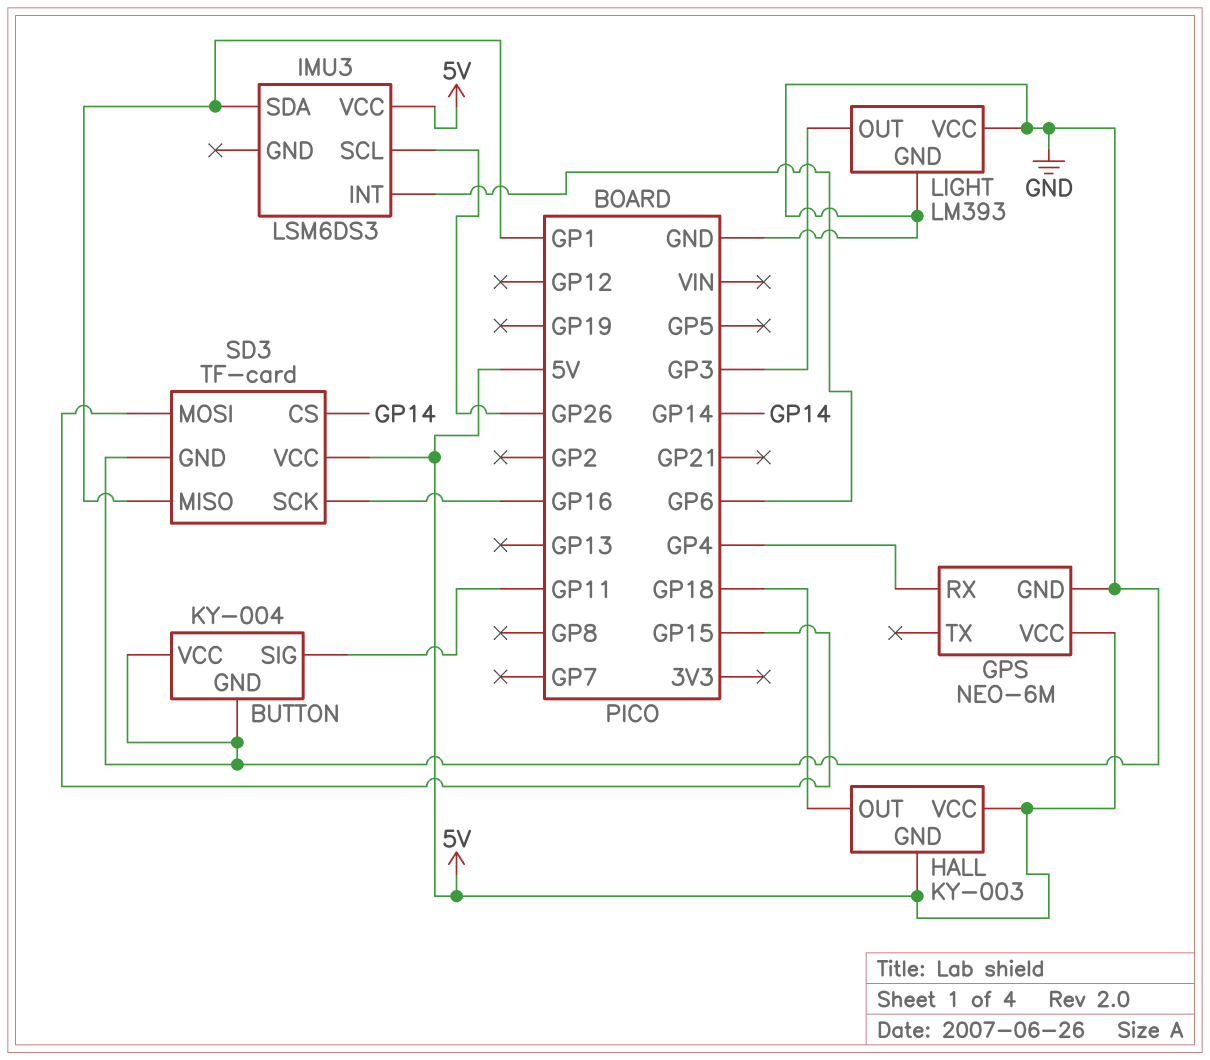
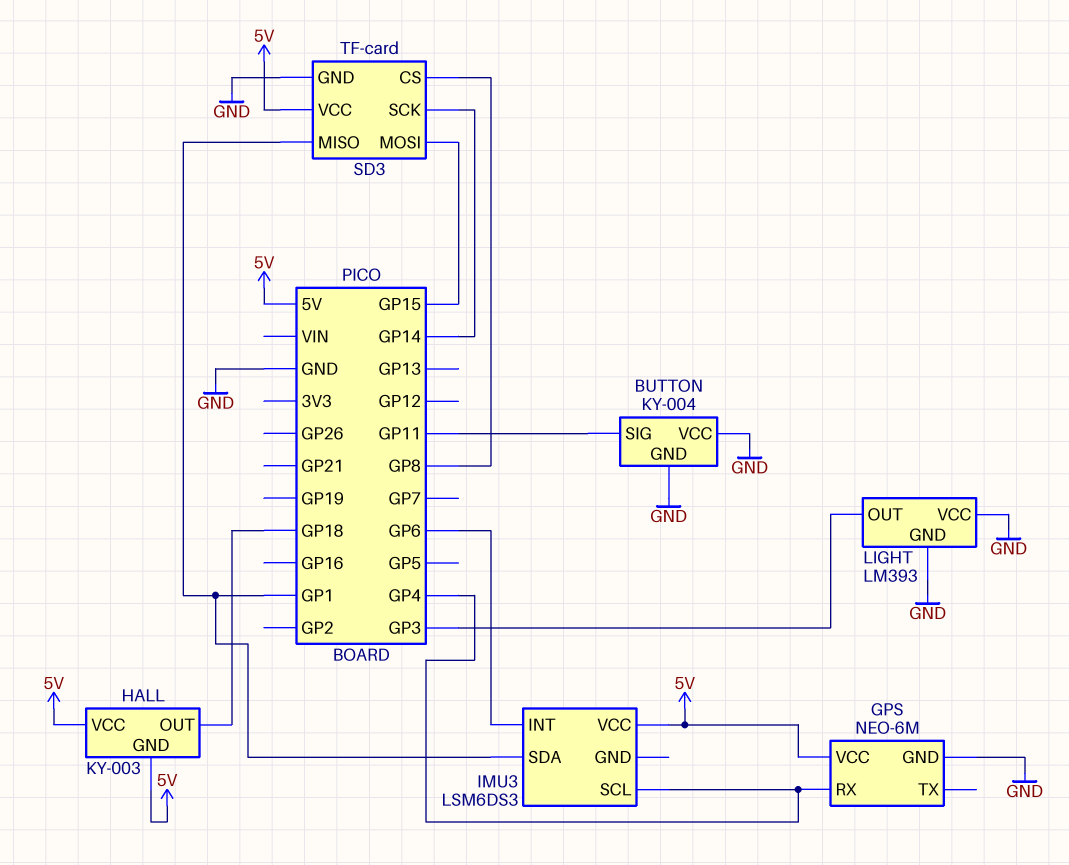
IMU3 pin SCL: GP26 -> GP4
SD3 pin CS: GP14 -> GP8
SD3 pin SCK: GP16 -> GP14

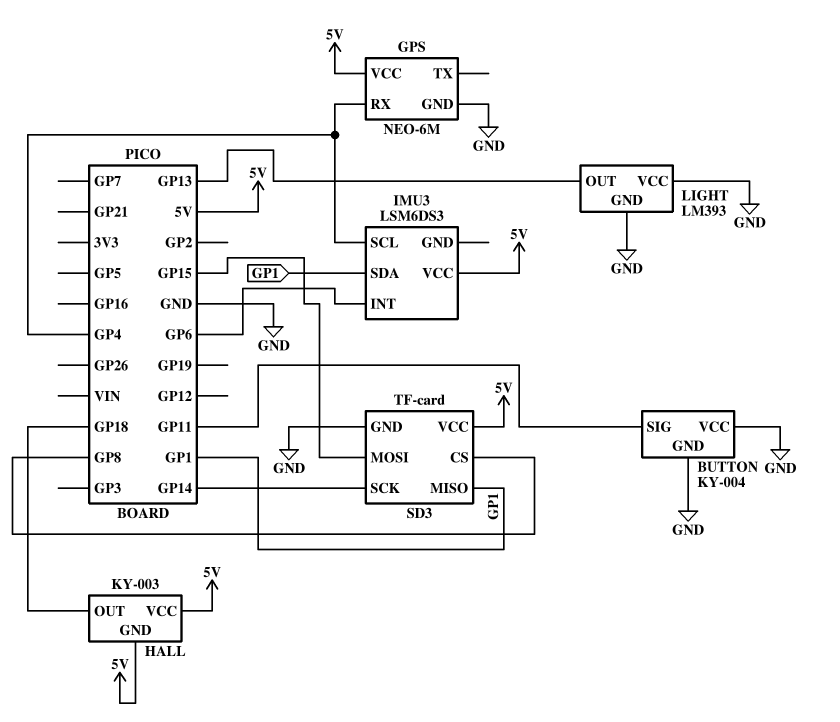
LIGHT pin OUT: GP3 -> GP13

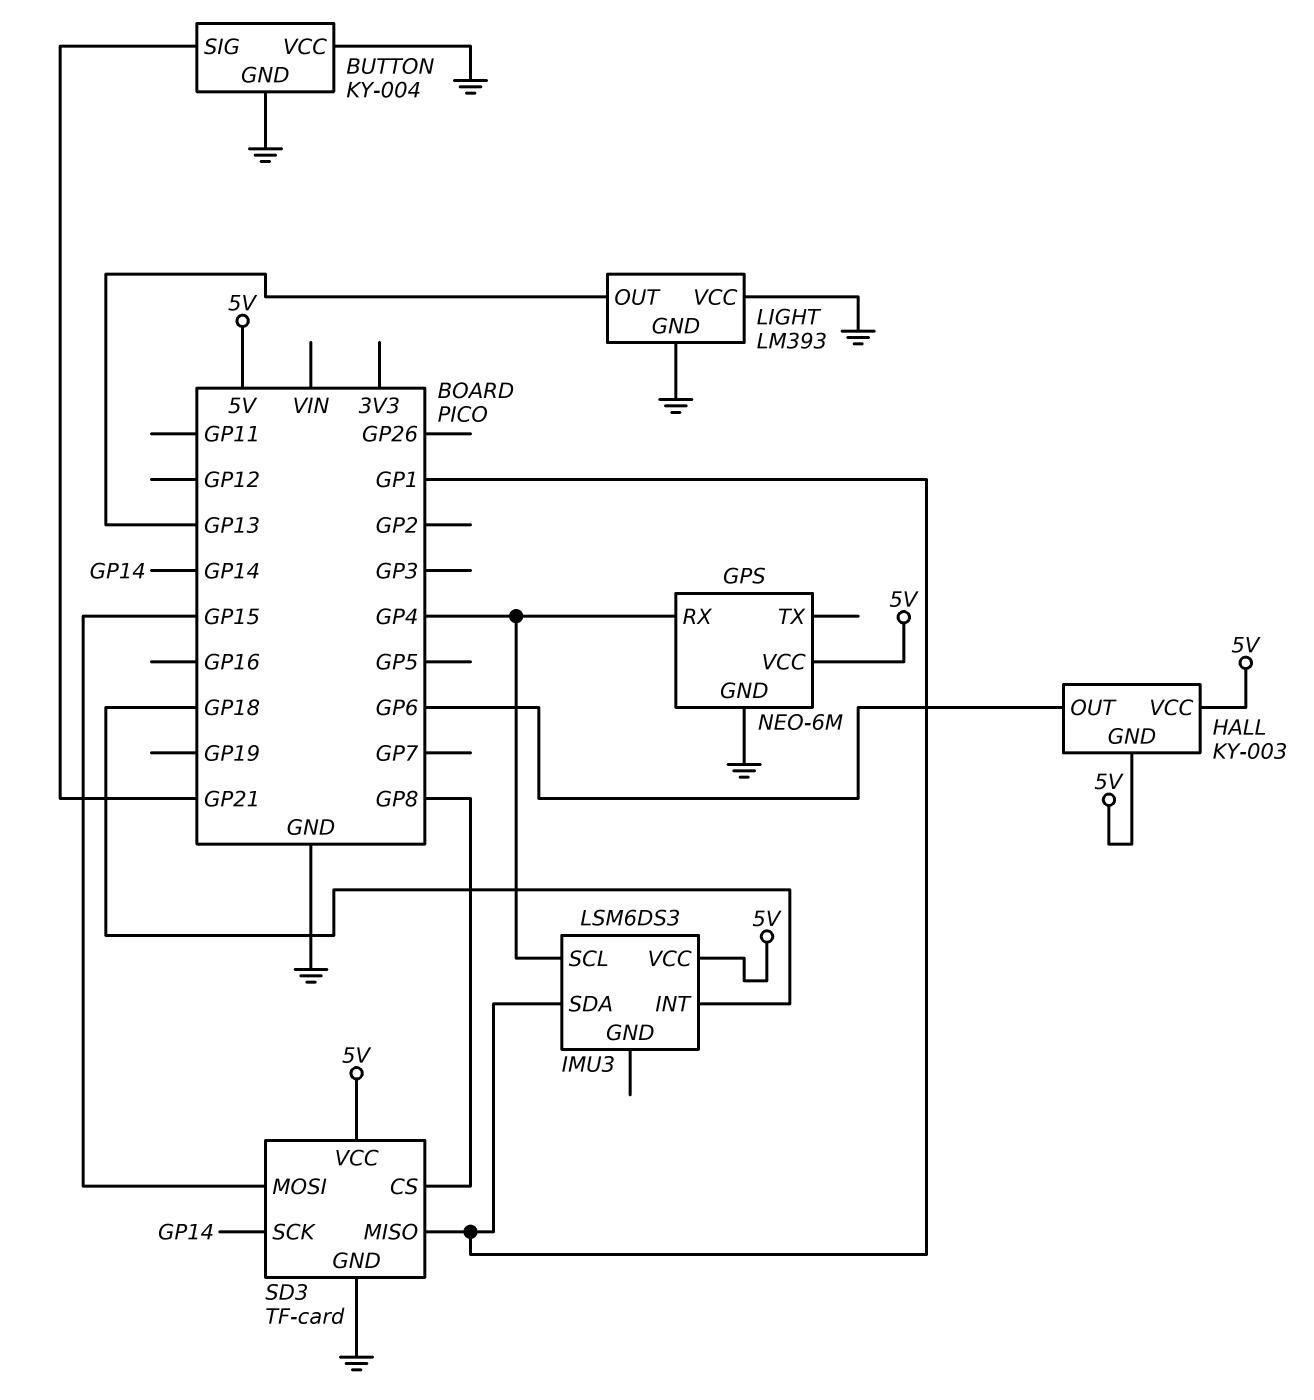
BUTTON pin SIG: GP11 -> GP21
HALL pin OUT: GP18 -> GP6
IMU3 pin INT: GP6 -> GP18

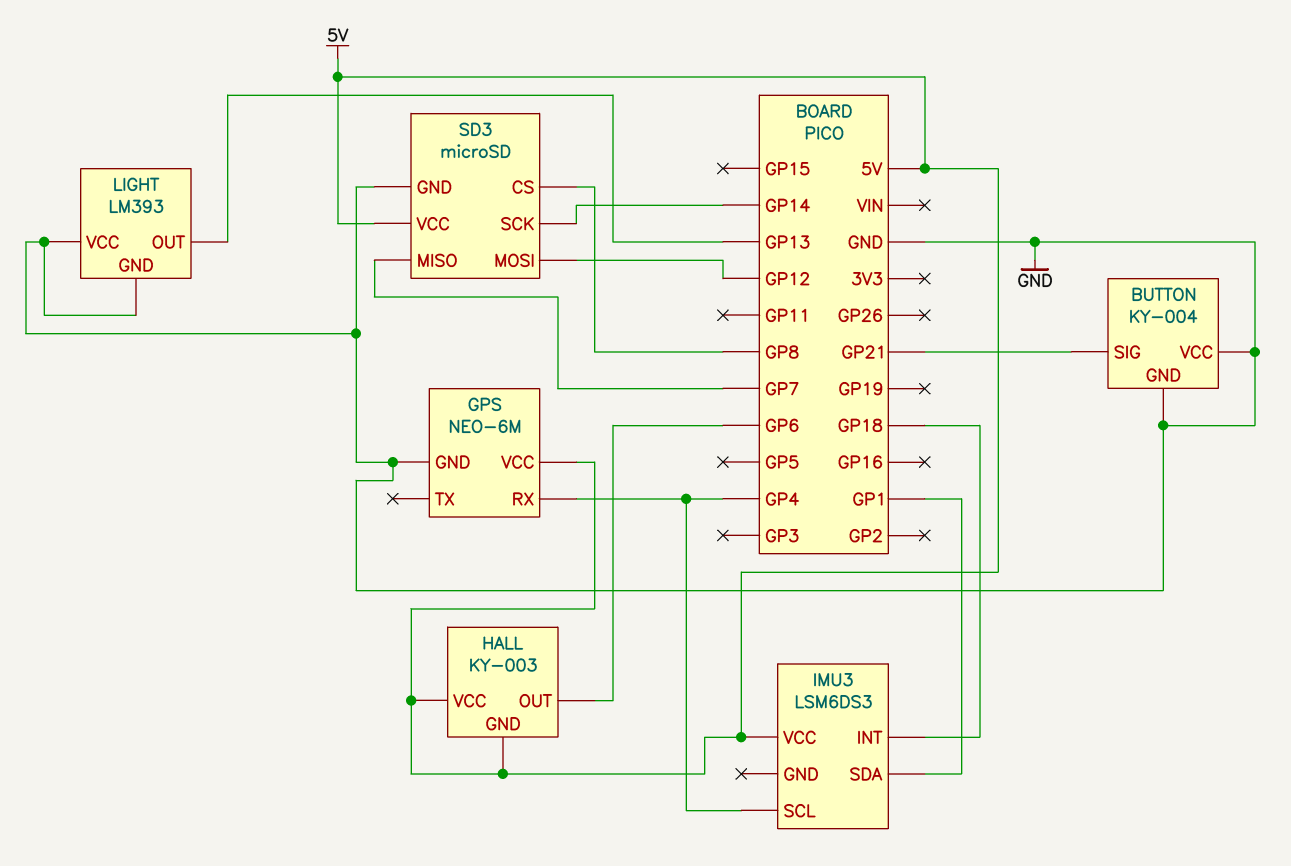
SD3: TF-card -> microSD
SD3 pin MISO: GP1 -> GP7
SD3 pin MOSI: GP15 -> GP12

